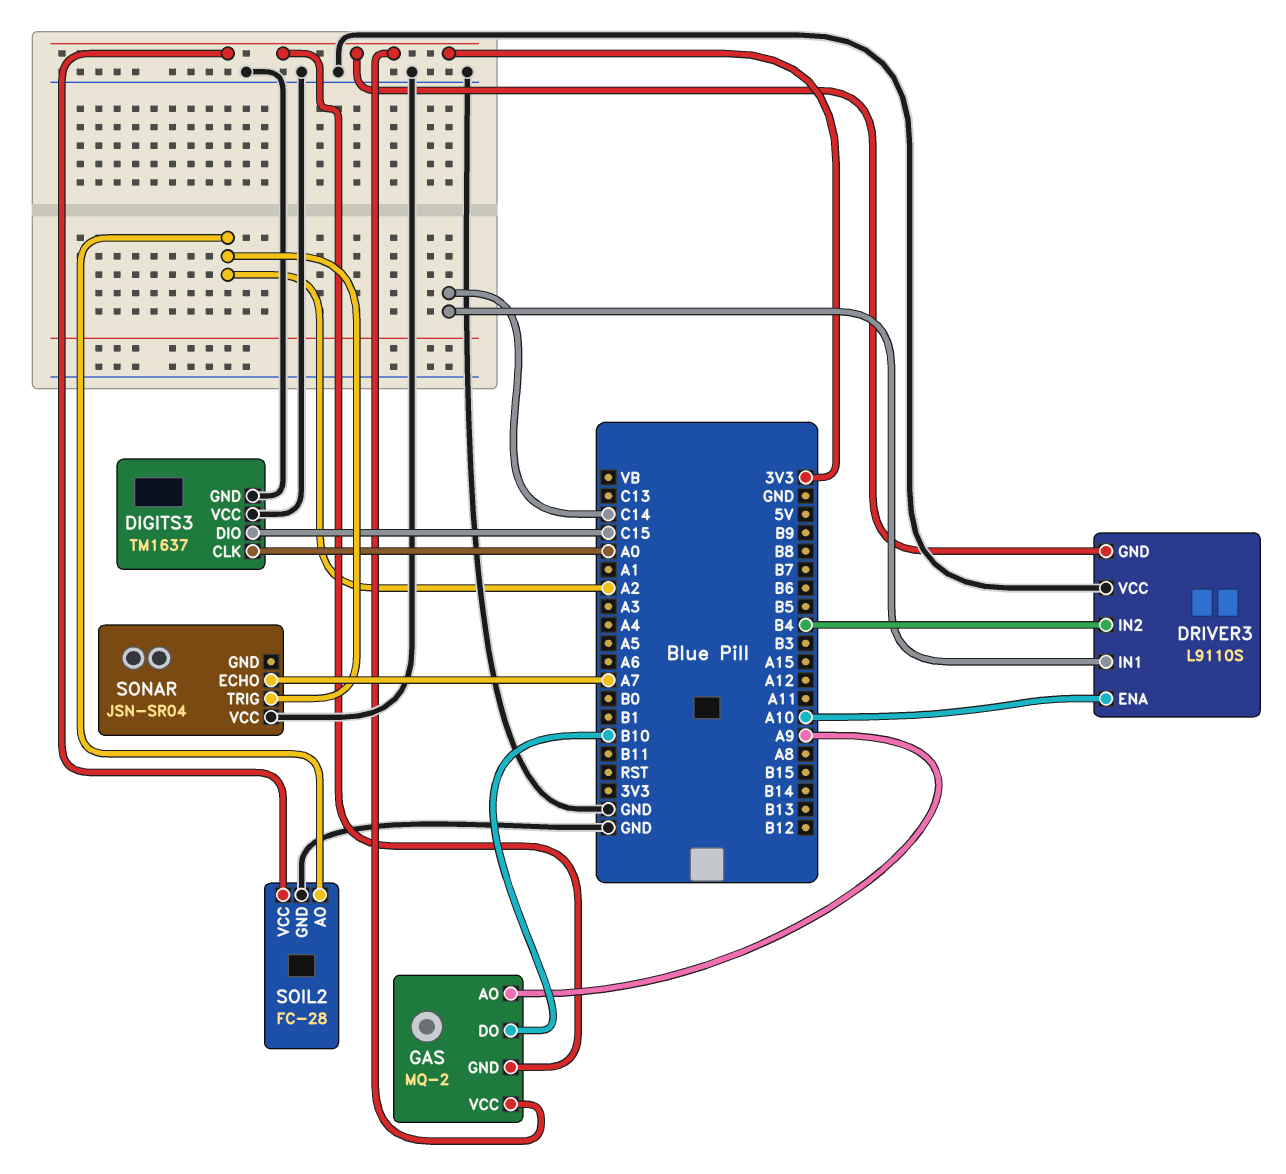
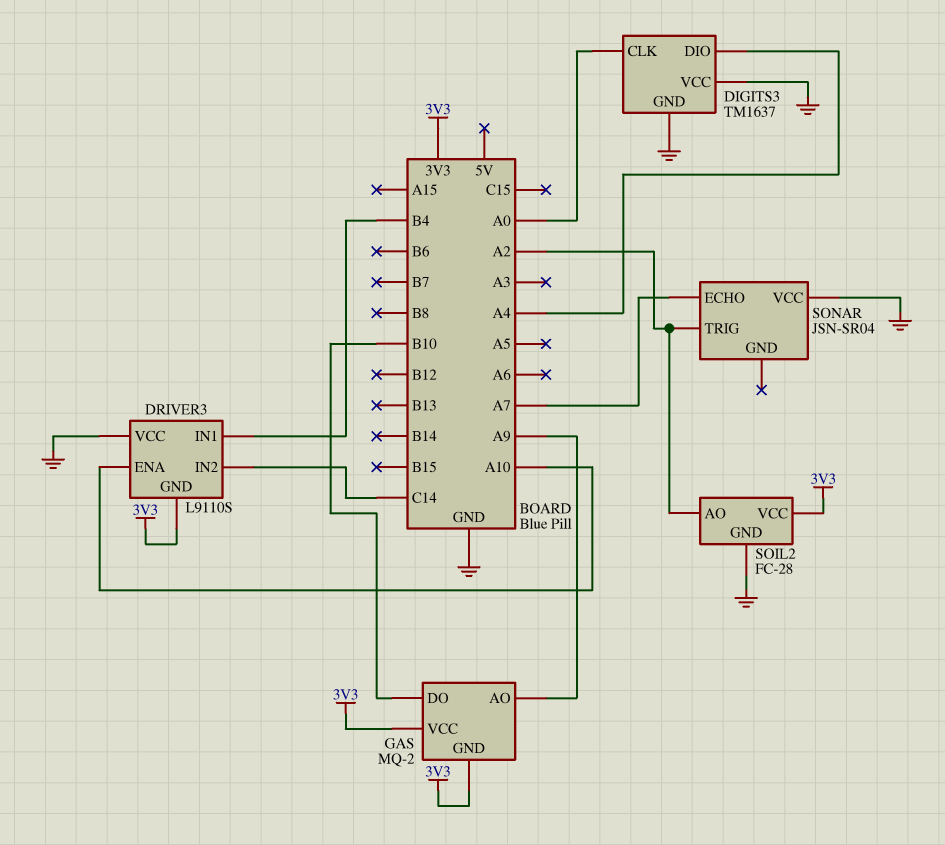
DIGITS3 pin DIO: C15 -> A4
DRIVER3 pin IN1: C14 -> B4
DRIVER3 pin IN2: B4 -> C14

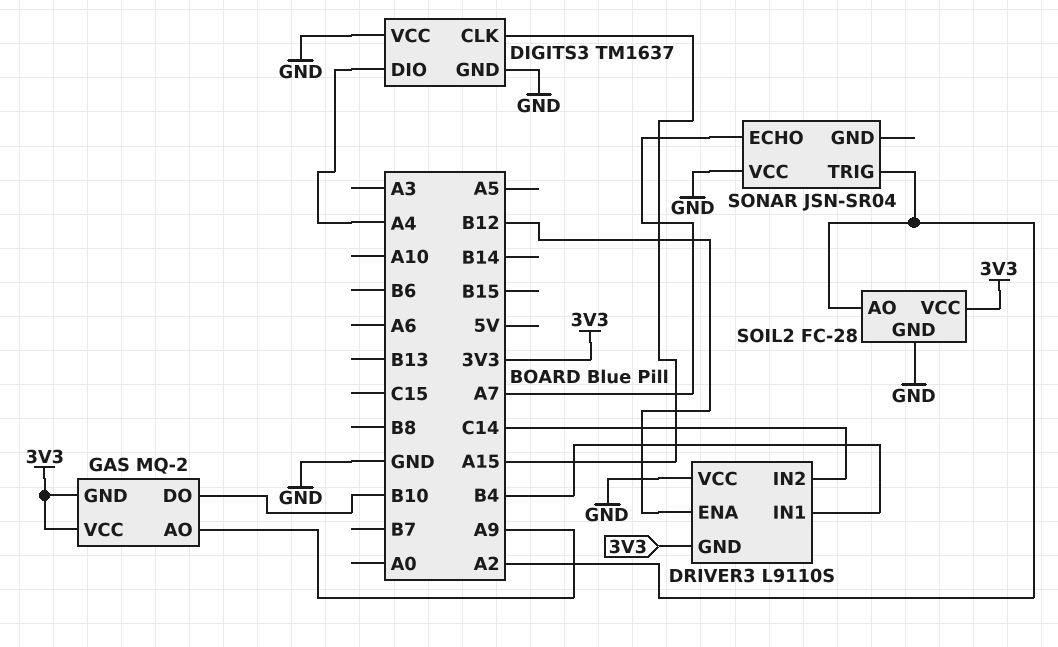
DIGITS3 pin CLK: A0 -> A15
DRIVER3 pin ENA: A10 -> B12

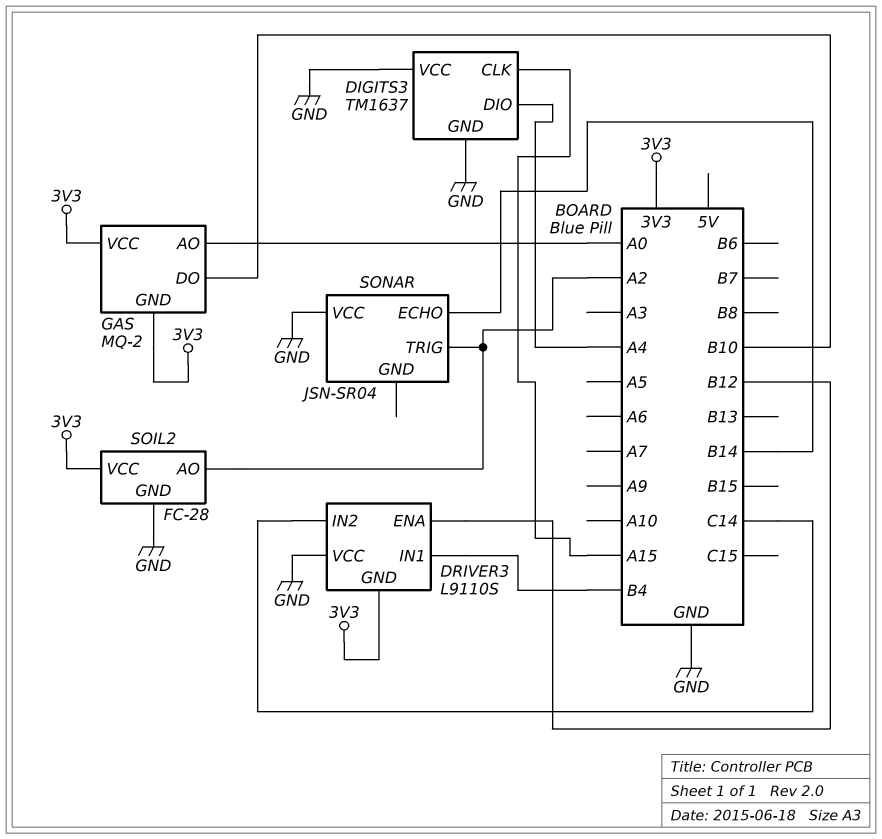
GAS pin AO: A9 -> A0
SONAR pin ECHO: A7 -> B14

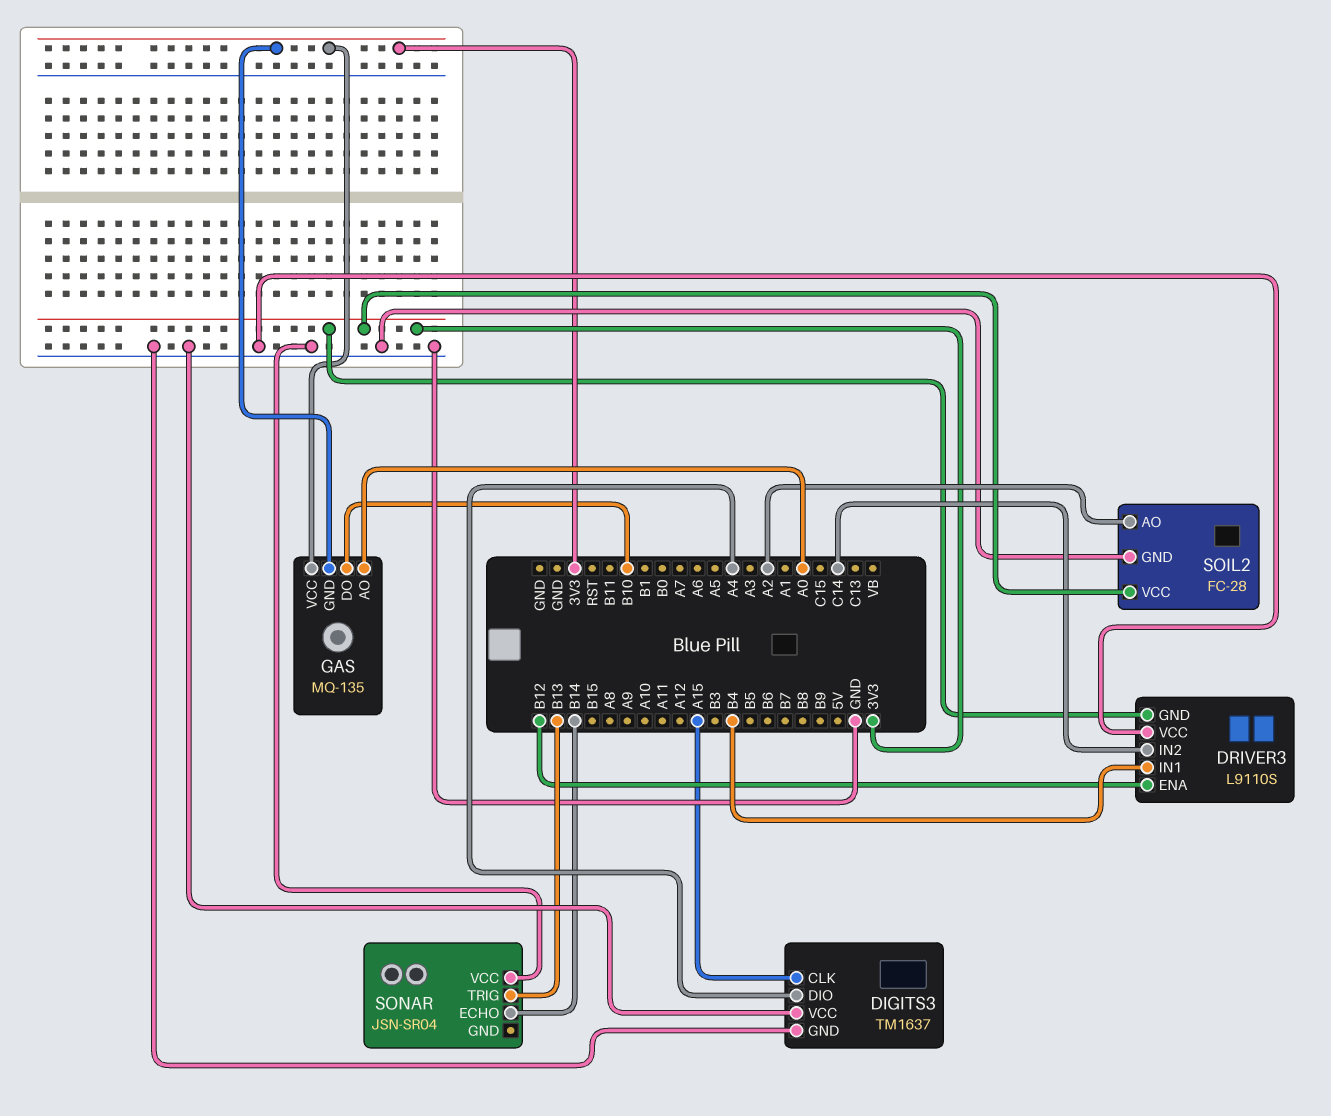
GAS: MQ-2 -> MQ-135
SONAR pin TRIG: A2 -> B13

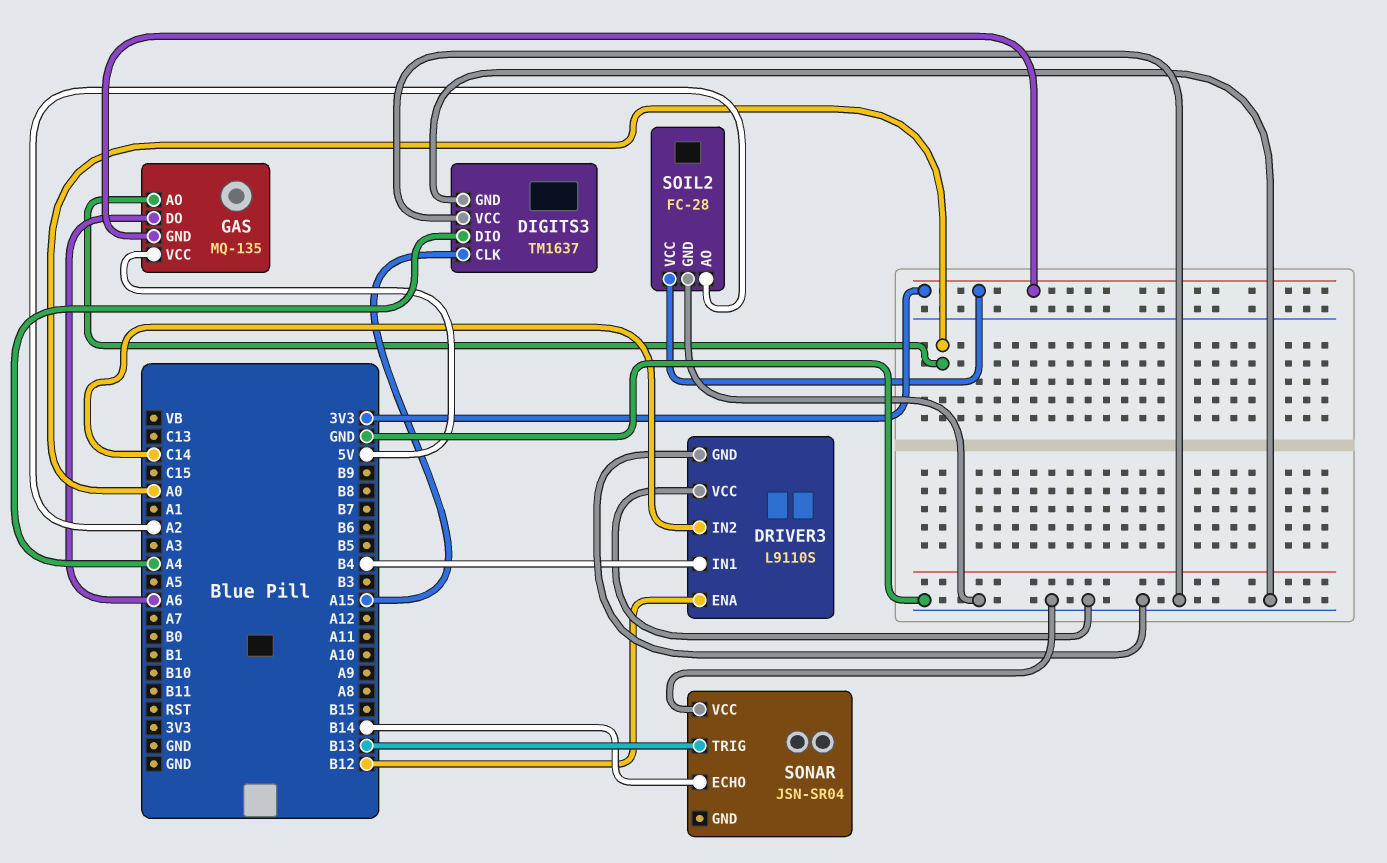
DRIVER3 pin GND: 3V3 -> GND
GAS pin DO: B10 -> A6
GAS pin VCC: 3V3 -> 5V

